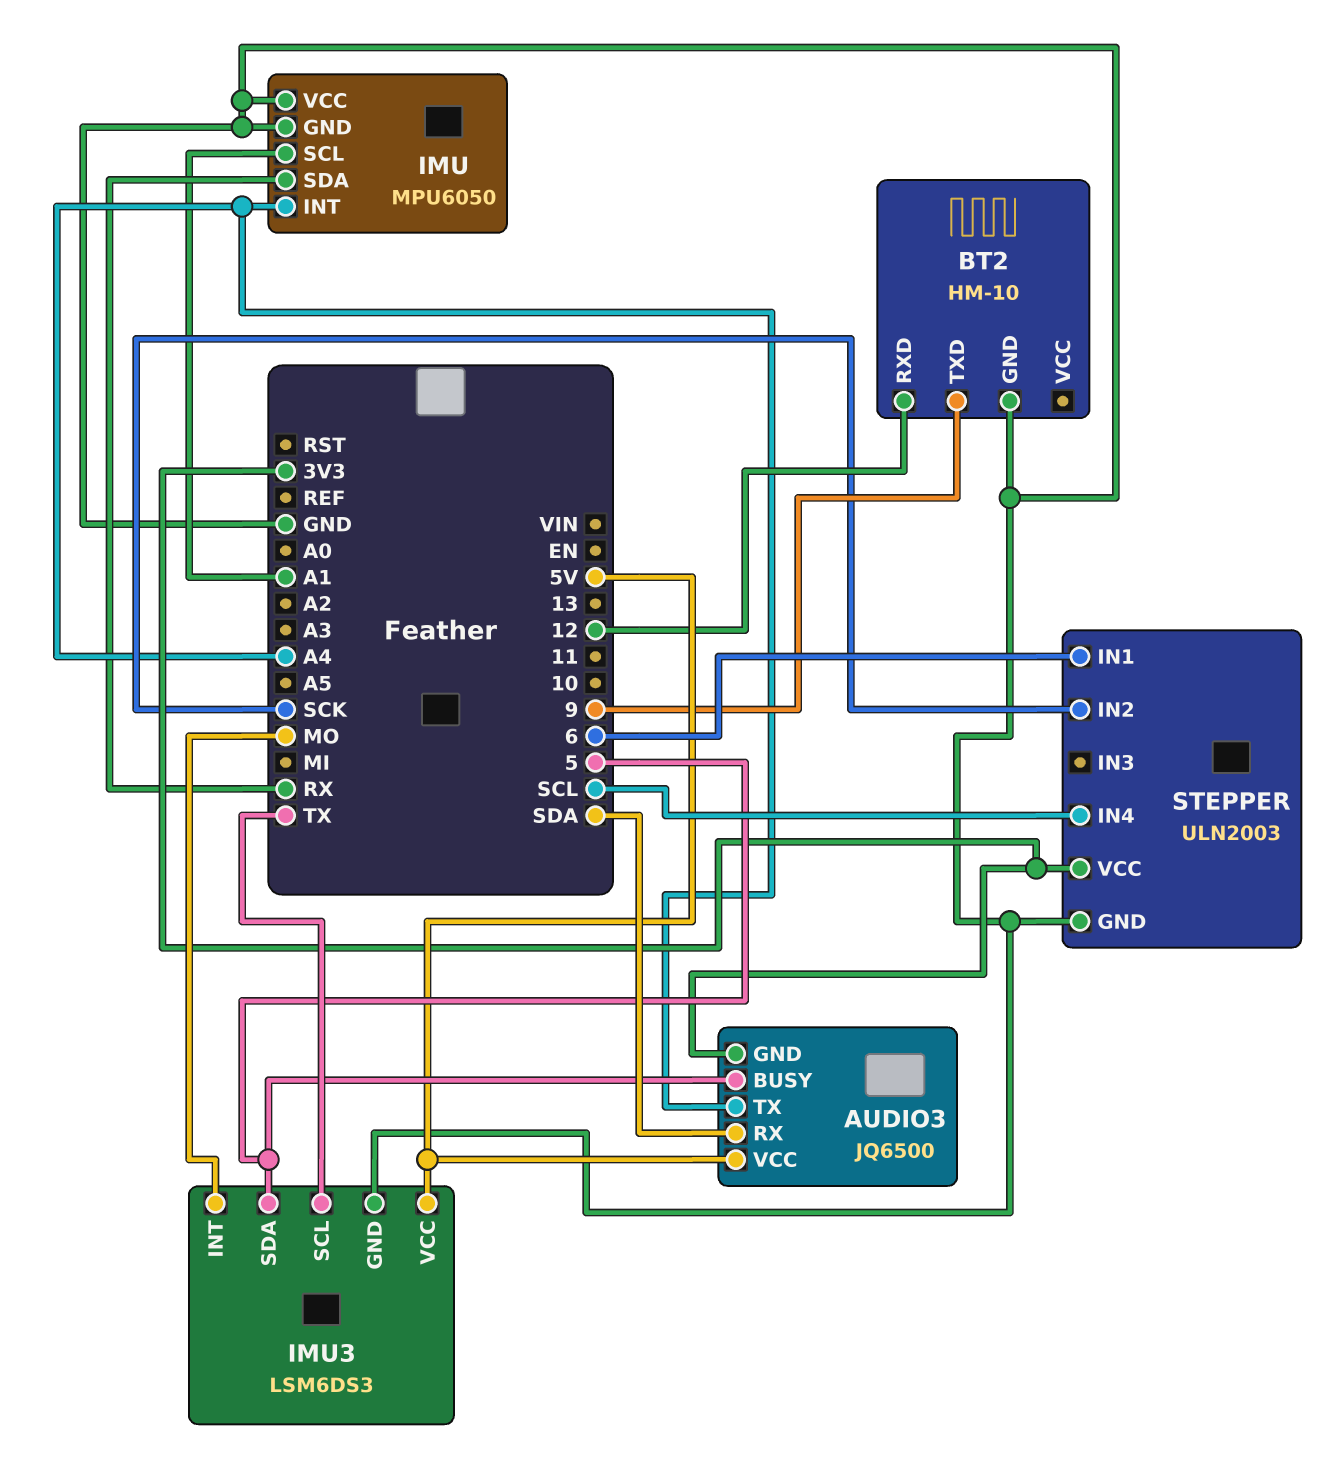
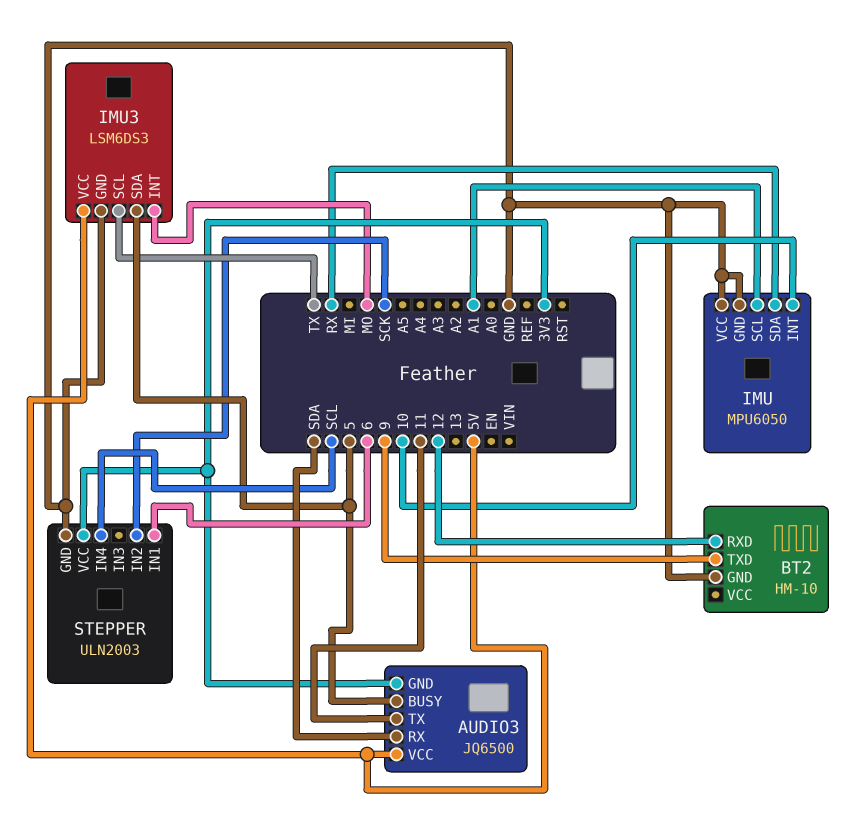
AUDIO3 pin TX: A4 -> 11
IMU pin INT: A4 -> 10

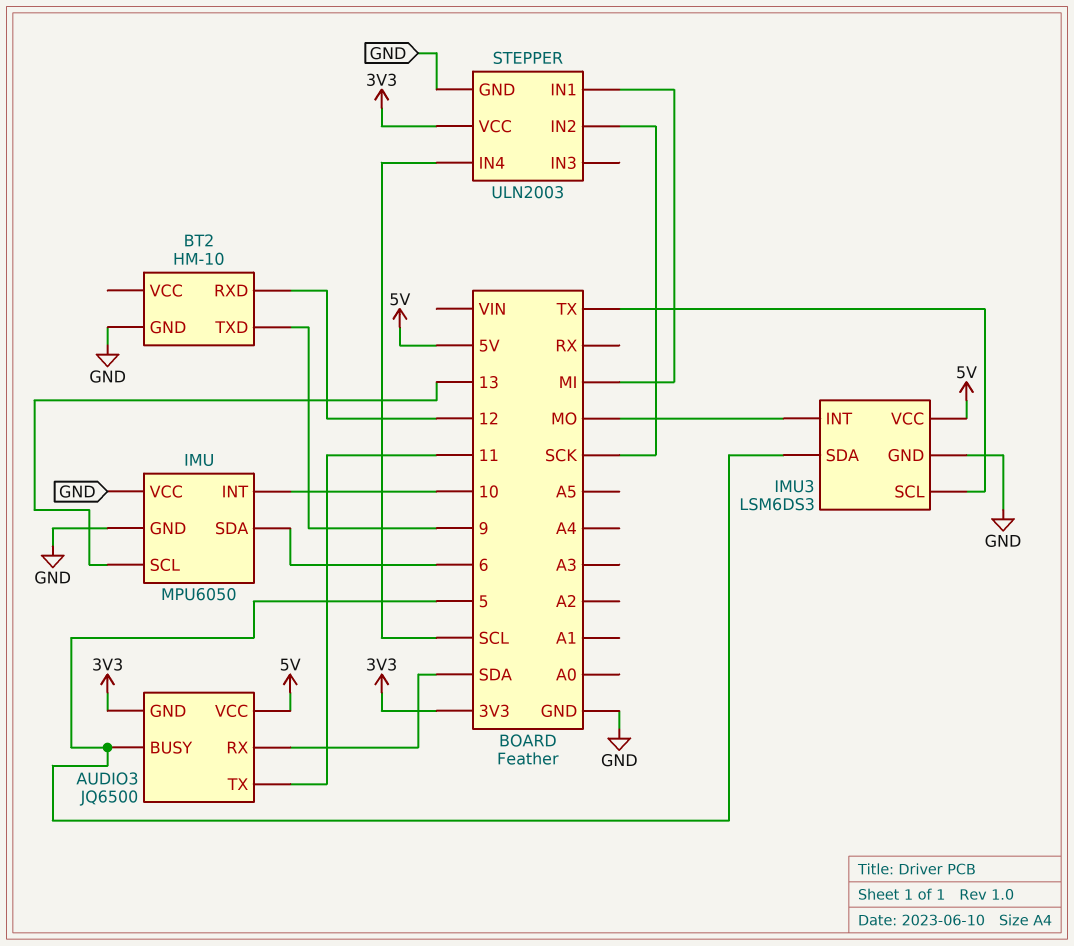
IMU pin SCL: A1 -> 13
IMU pin SDA: RX -> 6
STEPPER pin IN1: 6 -> MI

